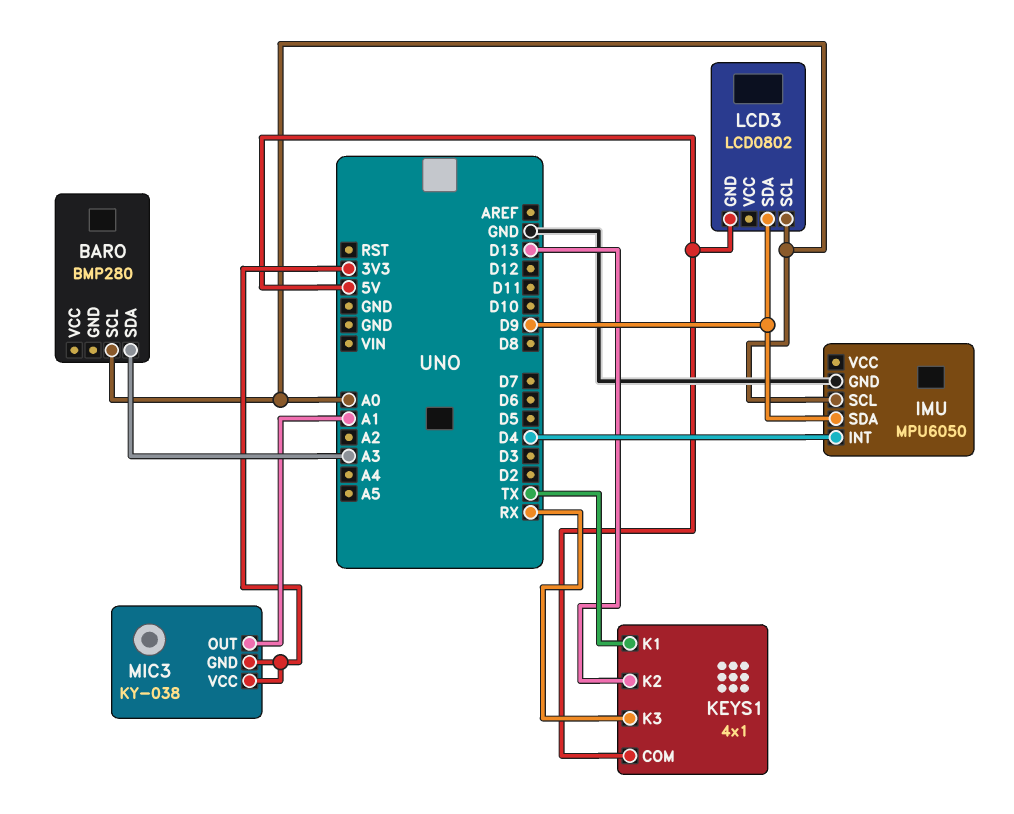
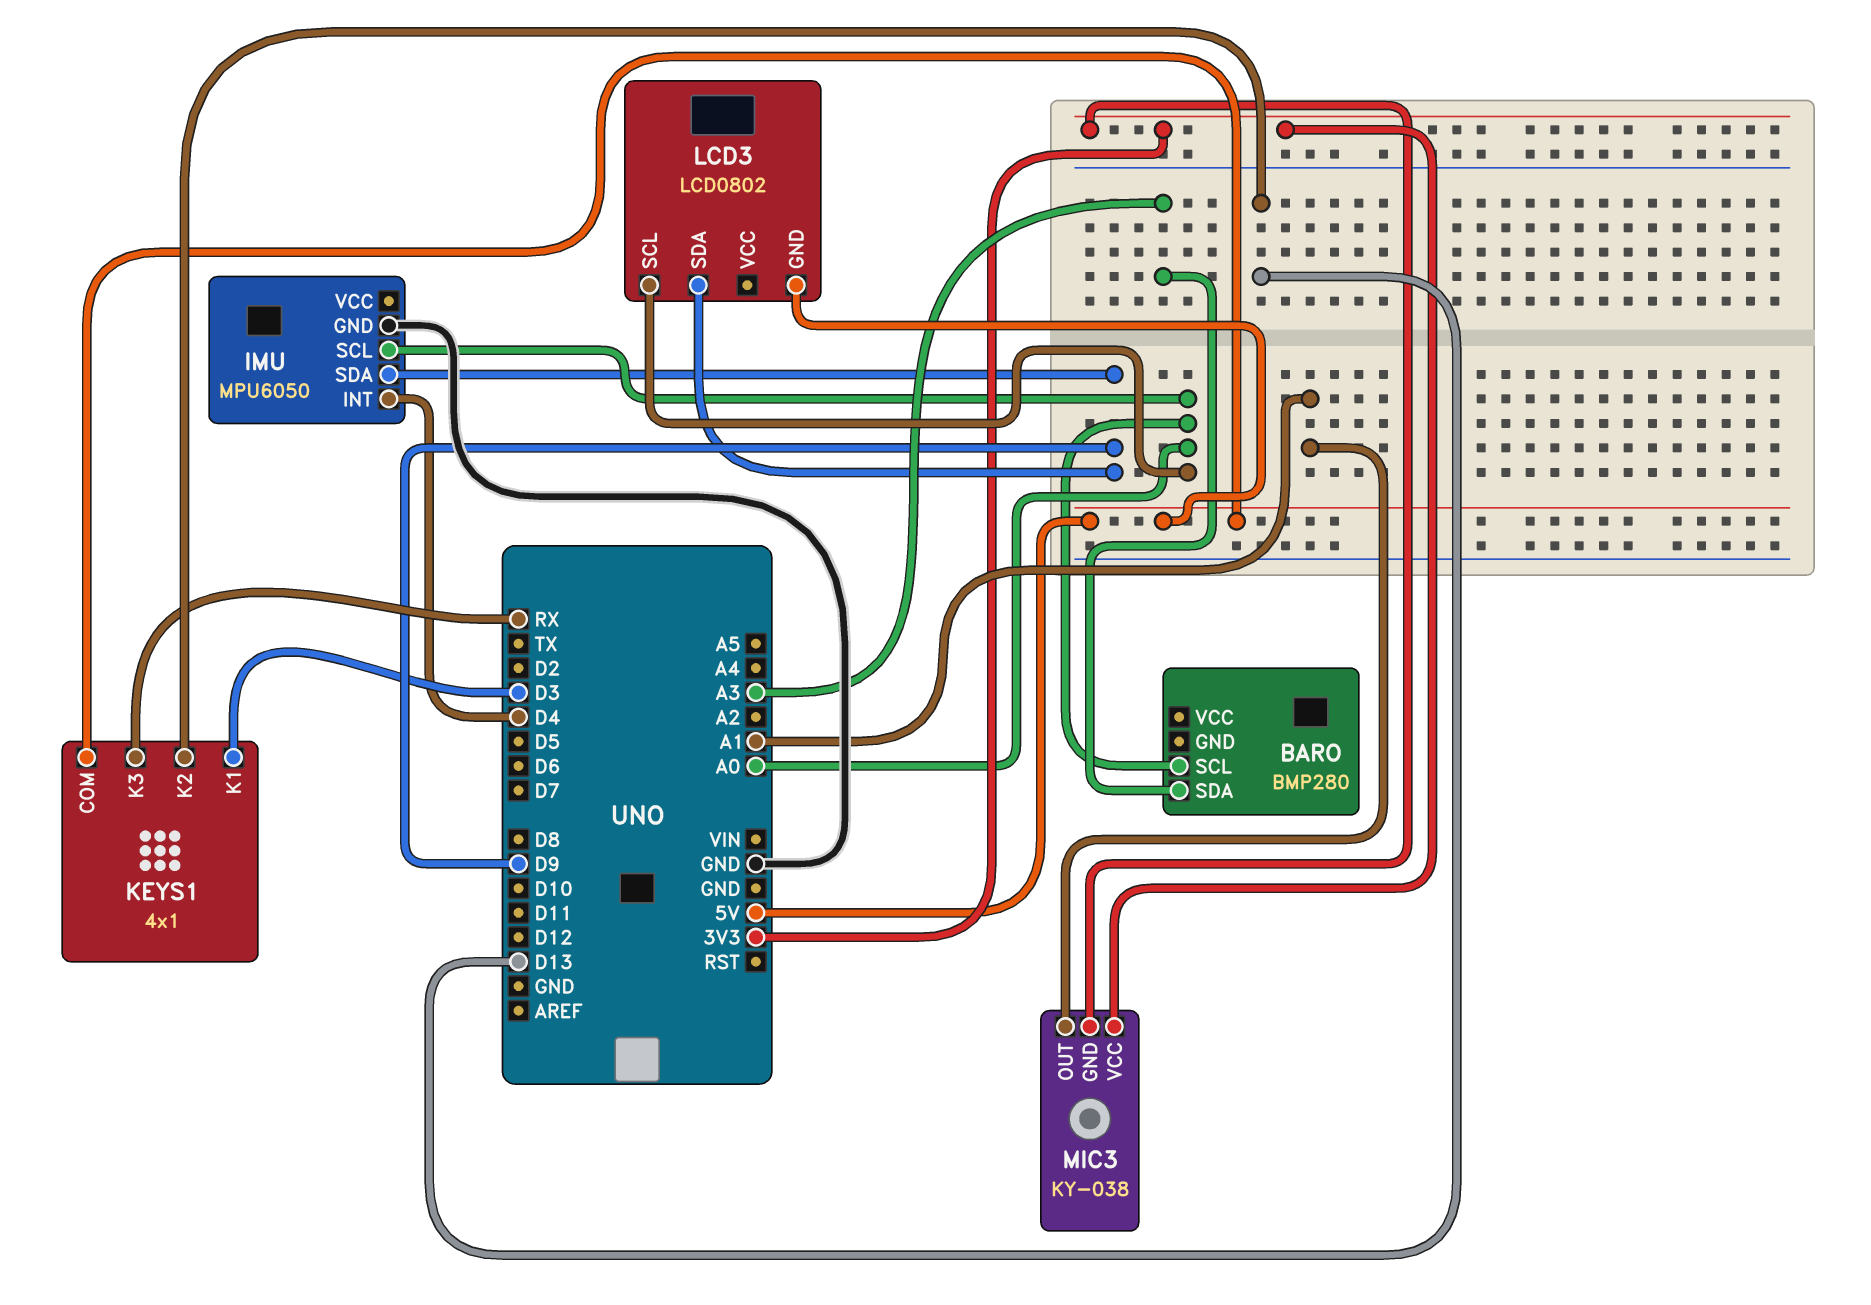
KEYS1 pin K1: TX -> D3

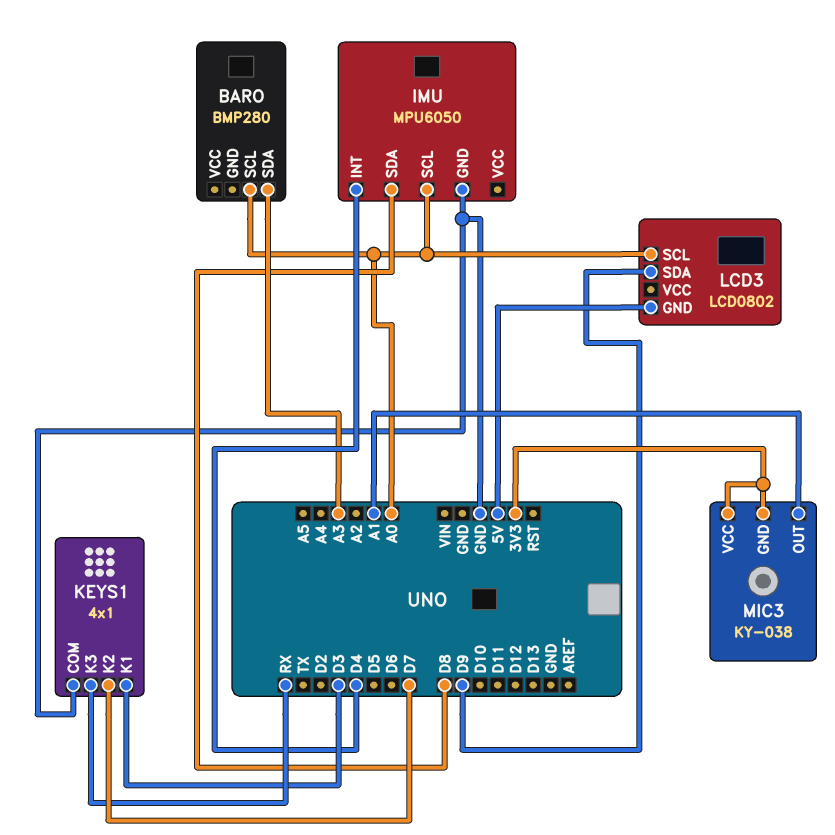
IMU pin SDA: D9 -> D8
KEYS1 pin COM: 5V -> GND
KEYS1 pin K2: D13 -> D7

